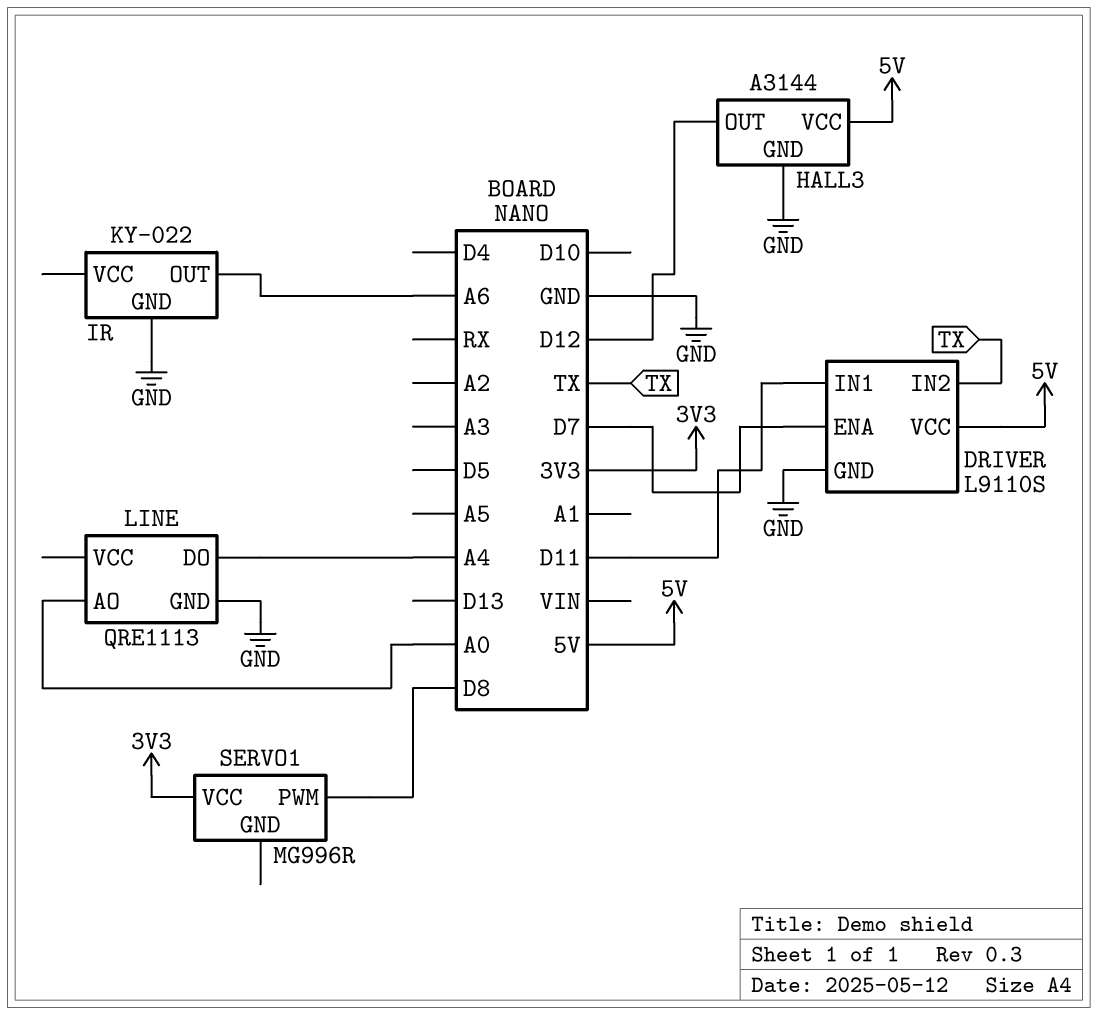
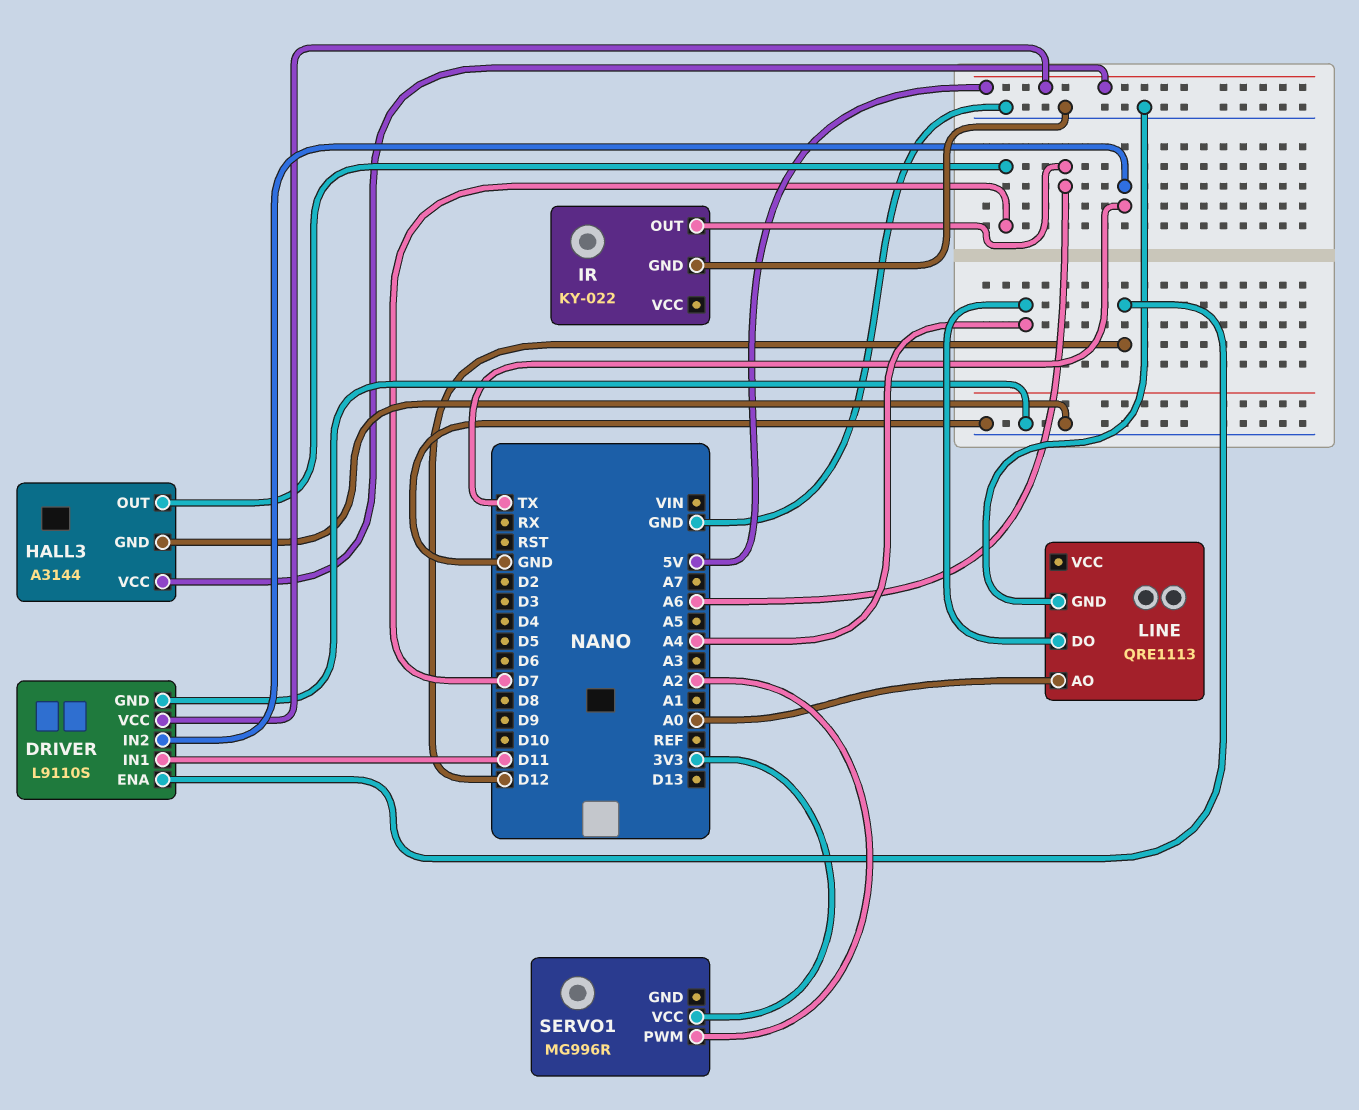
DRIVER pin ENA: D7 -> D12
HALL3 pin OUT: D12 -> D7
SERVO1 pin PWM: D8 -> A2

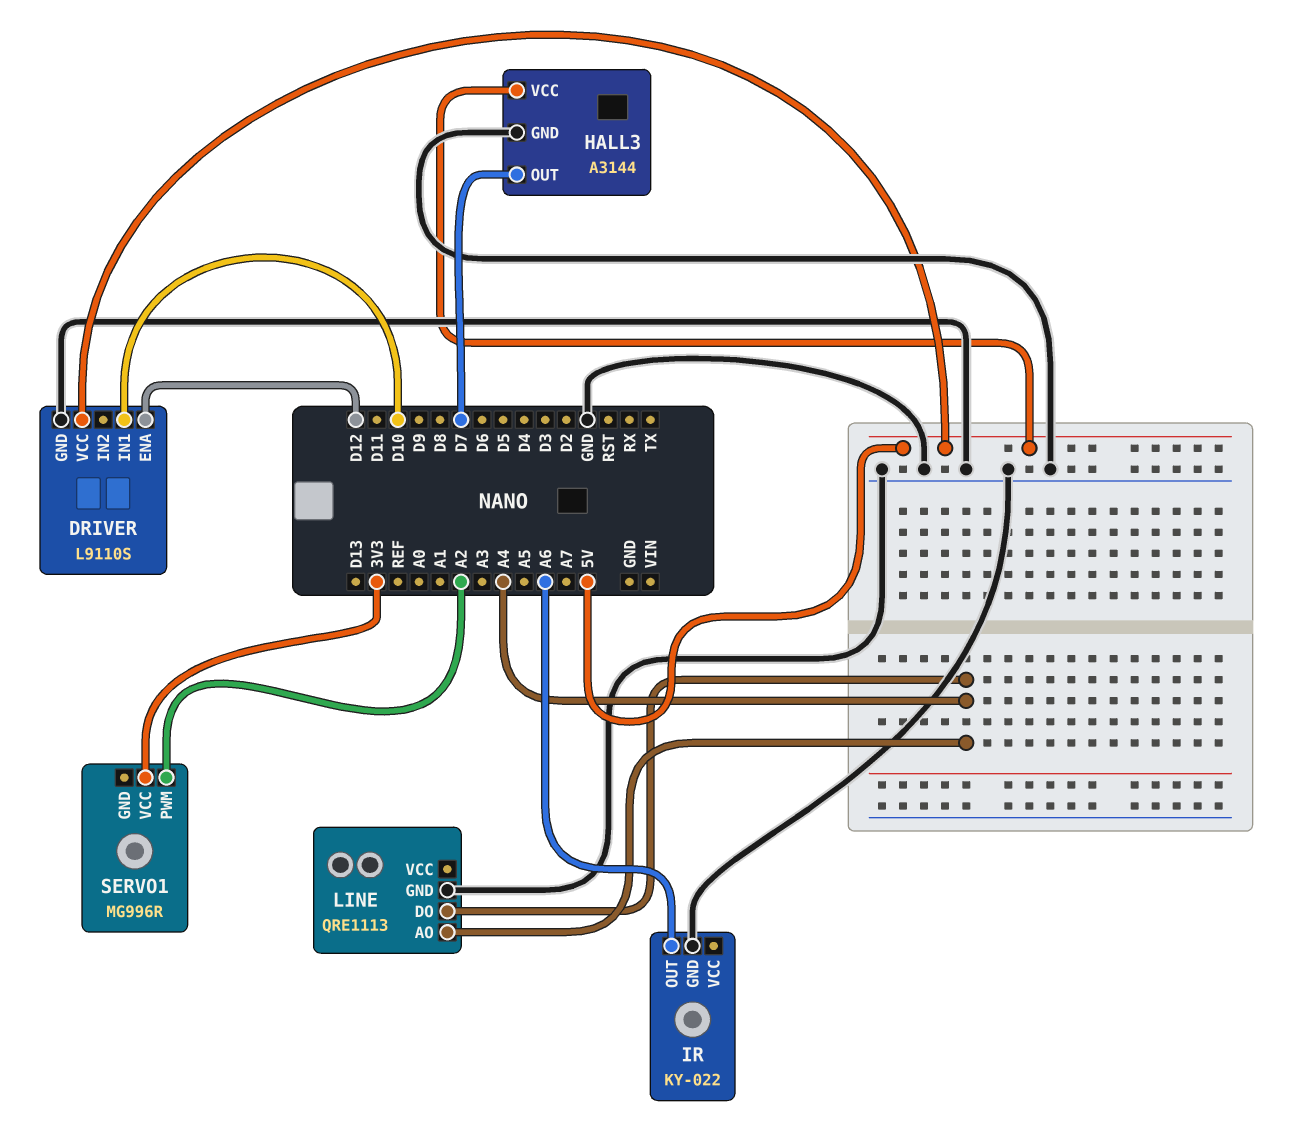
DRIVER pin IN1: D11 -> D10
DRIVER pin IN2: TX -> none
LINE pin AO: A0 -> A4

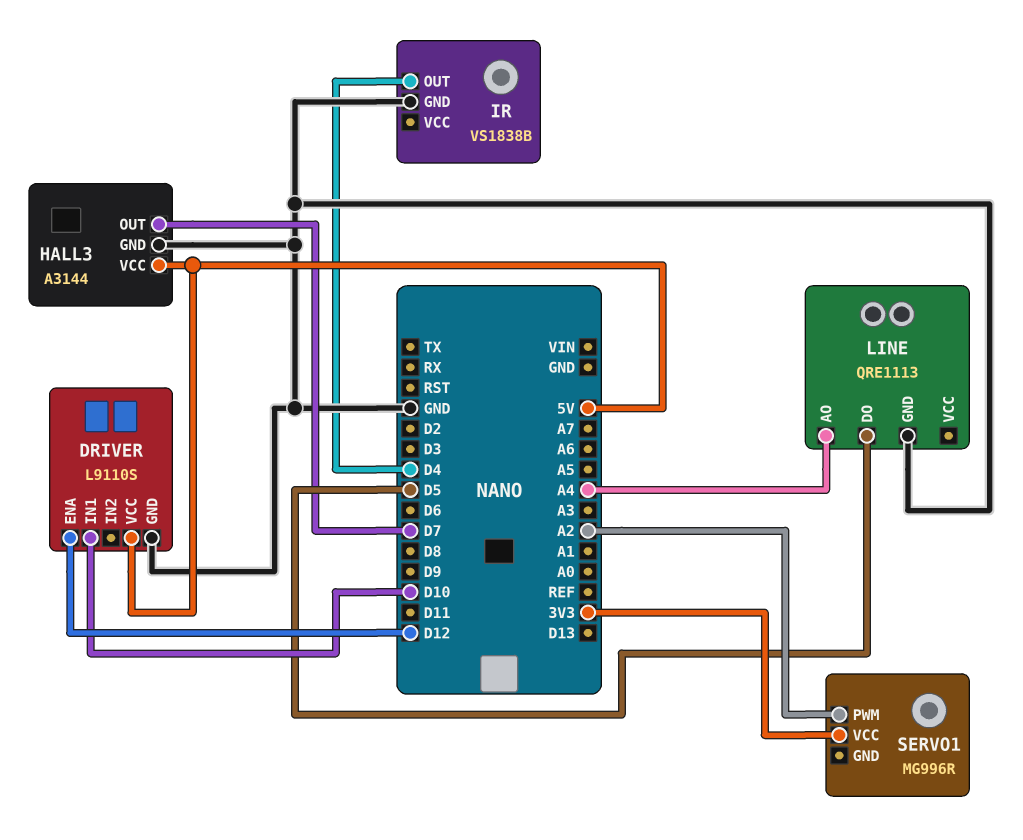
IR: KY-022 -> VS1838B
IR pin OUT: A6 -> D4
LINE pin DO: A4 -> D5

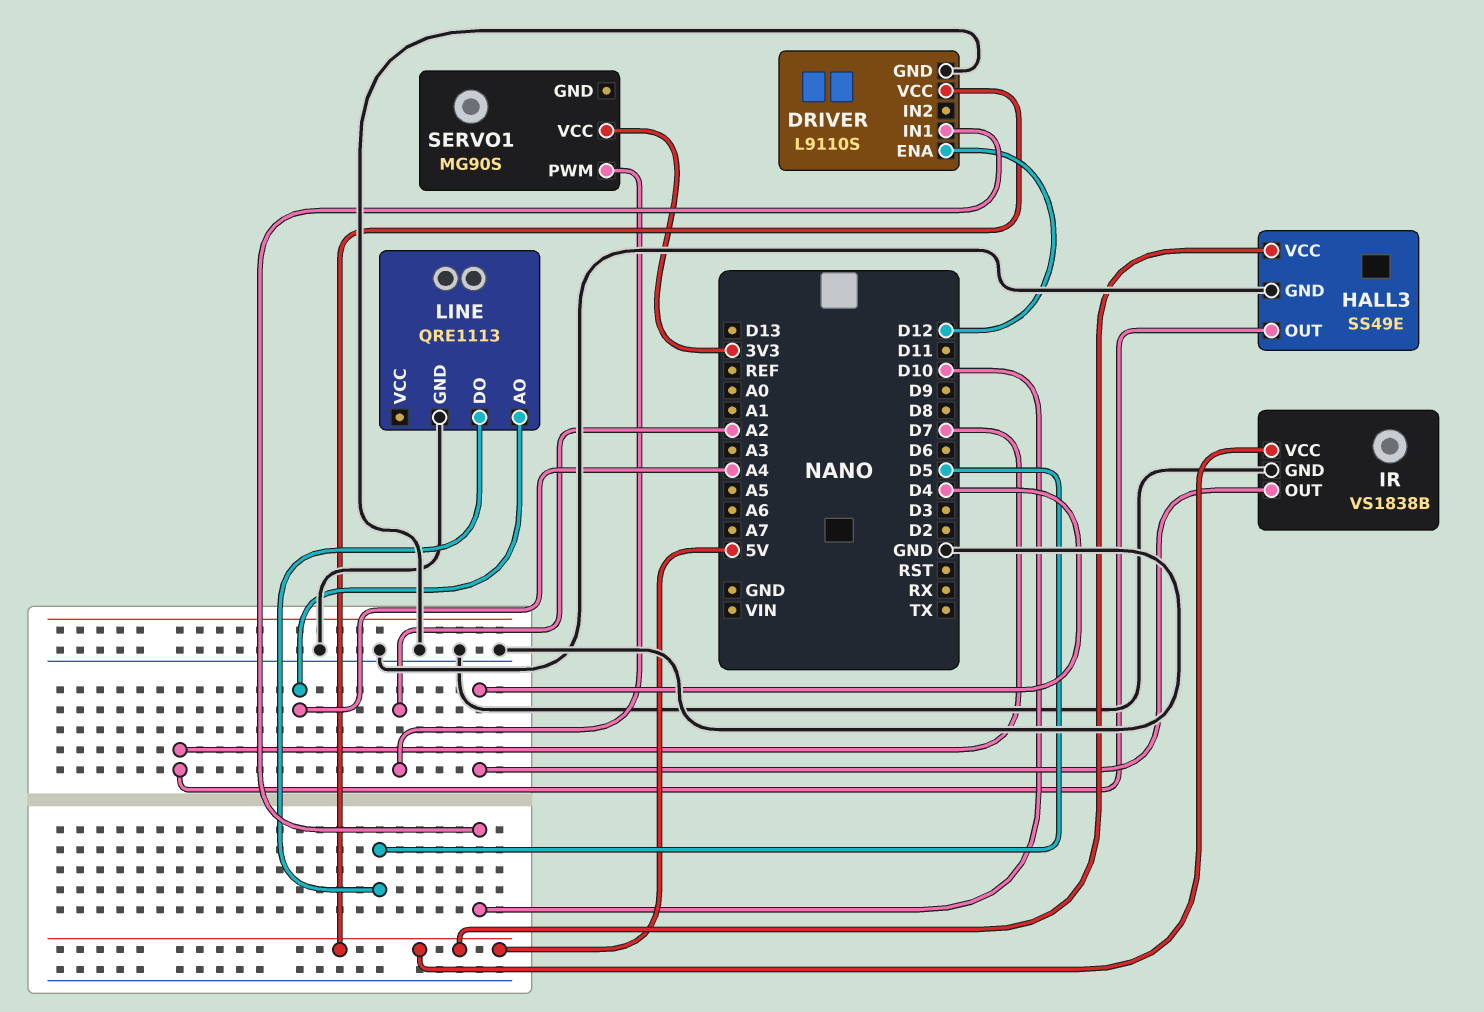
HALL3: A3144 -> SS49E
IR pin VCC: none -> 5V
SERVO1: MG996R -> MG90S

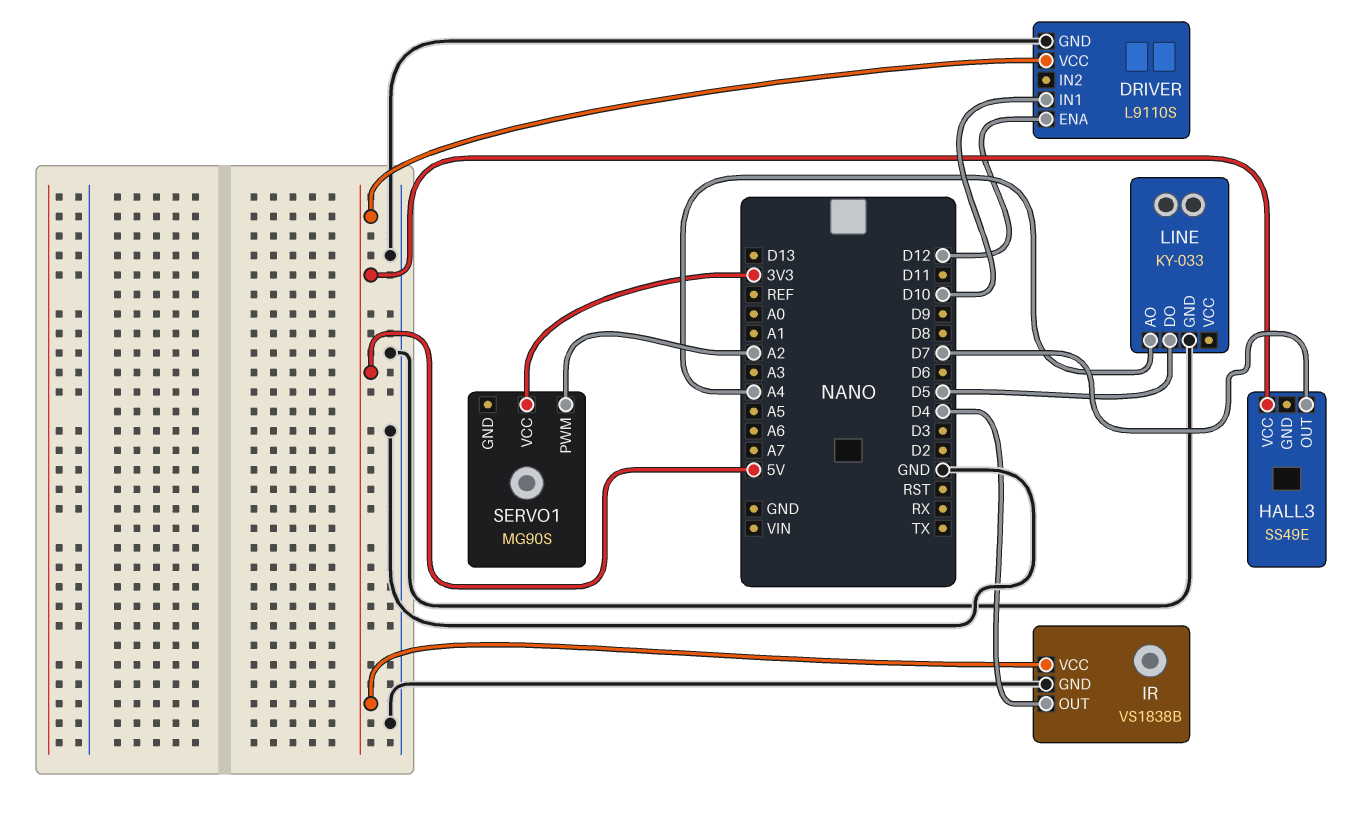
HALL3 pin GND: GND -> none
LINE: QRE1113 -> KY-033

